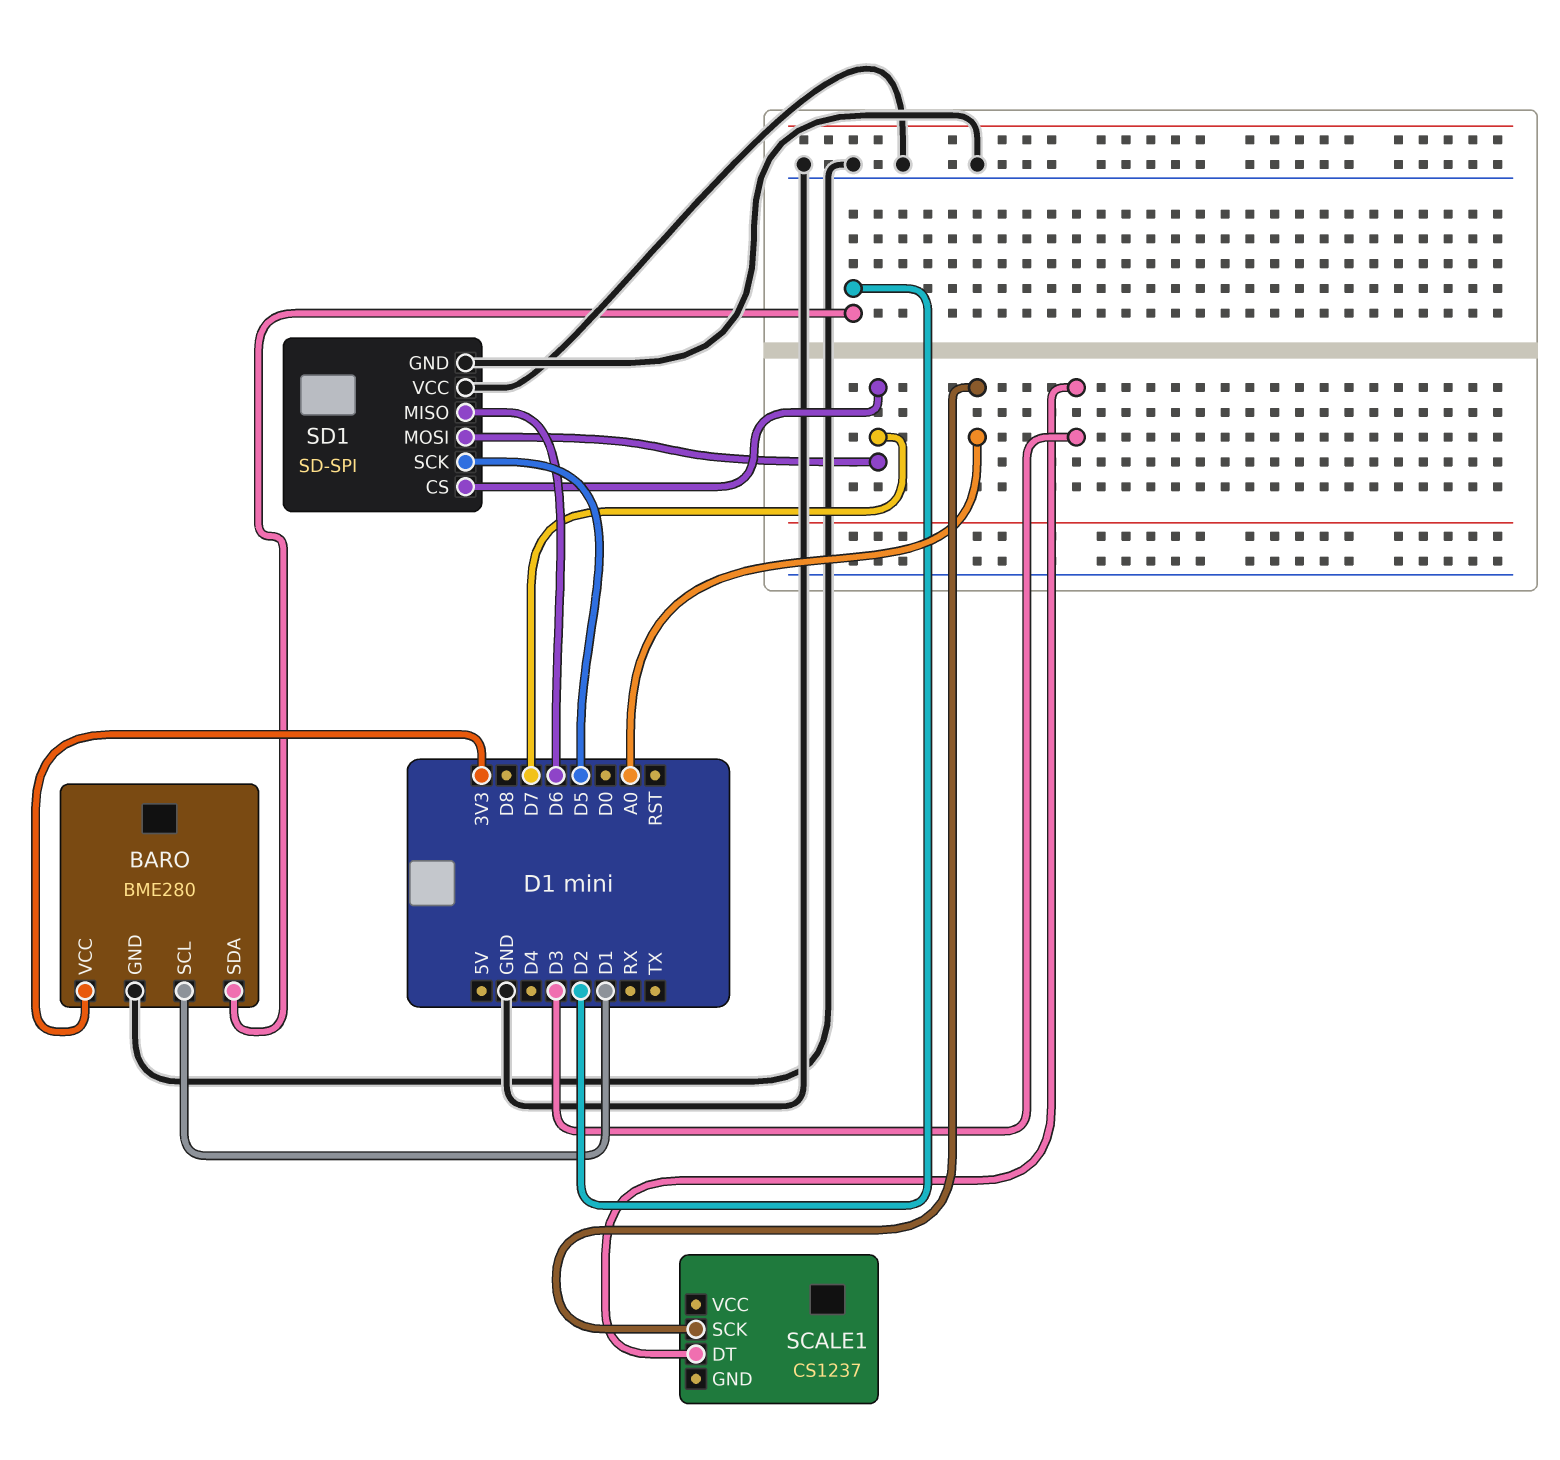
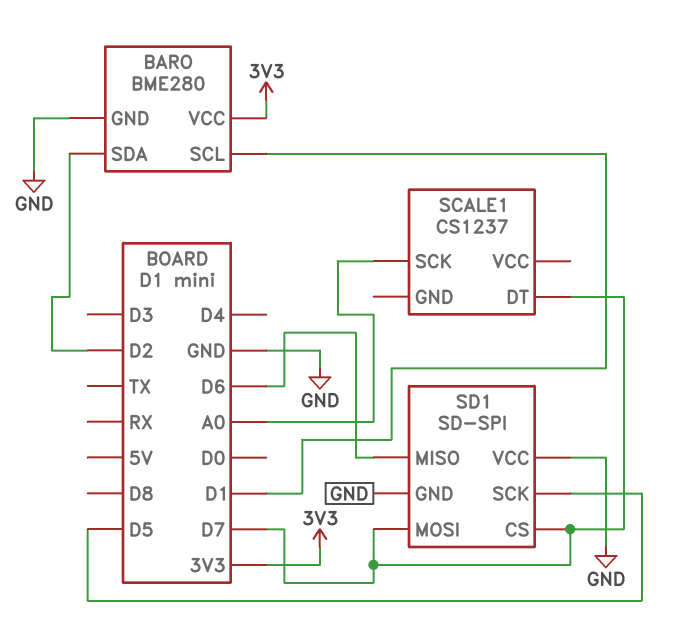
SCALE1 pin DT: D3 -> D7

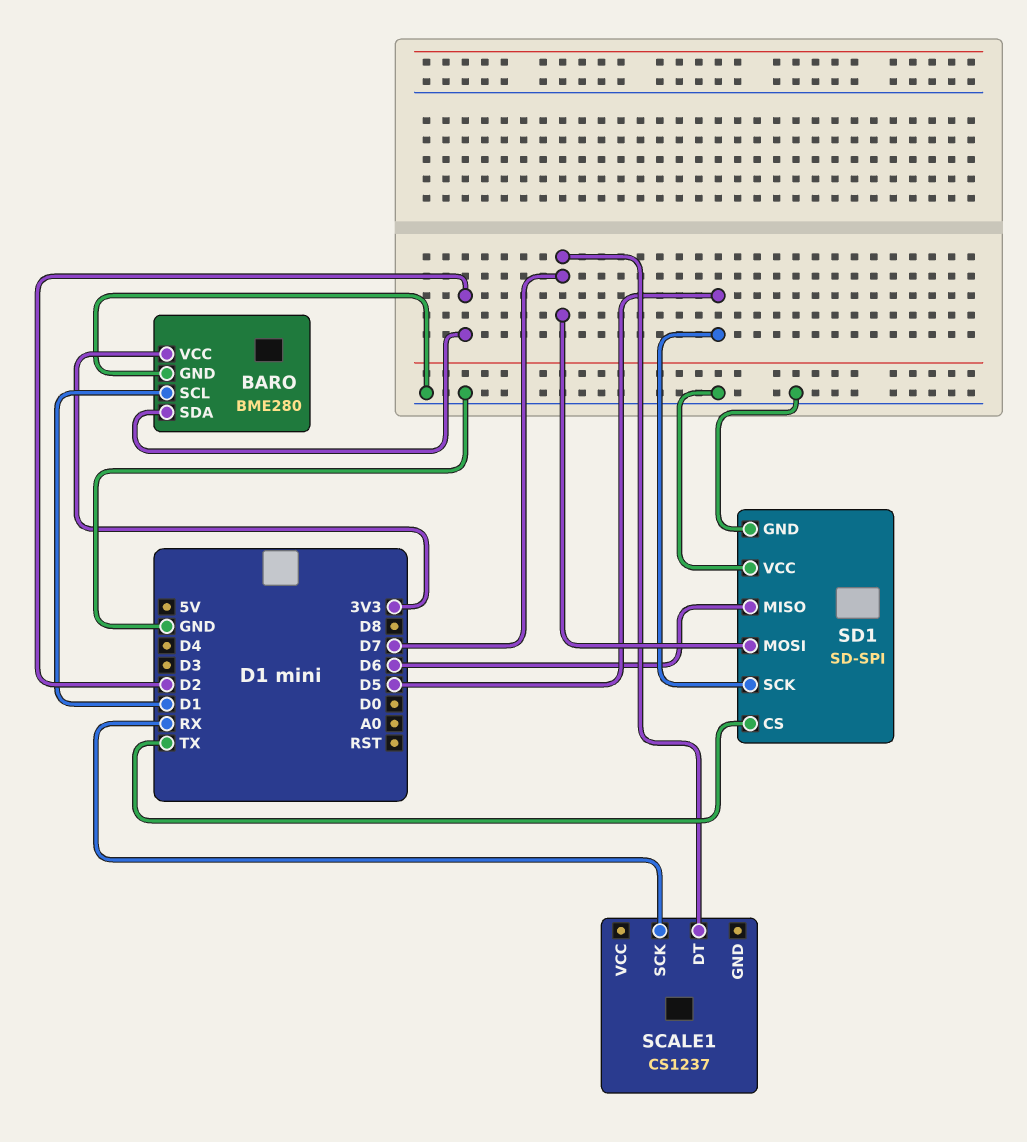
SCALE1 pin SCK: A0 -> RX
SD1 pin CS: D7 -> TX

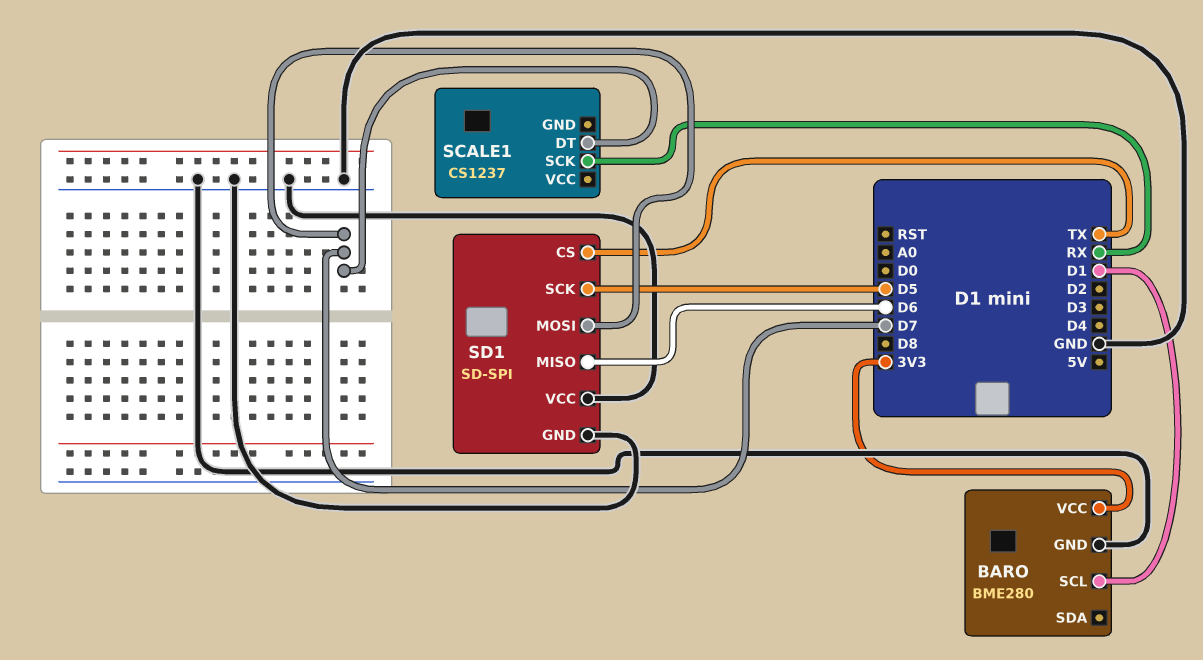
BARO pin SDA: D2 -> none

